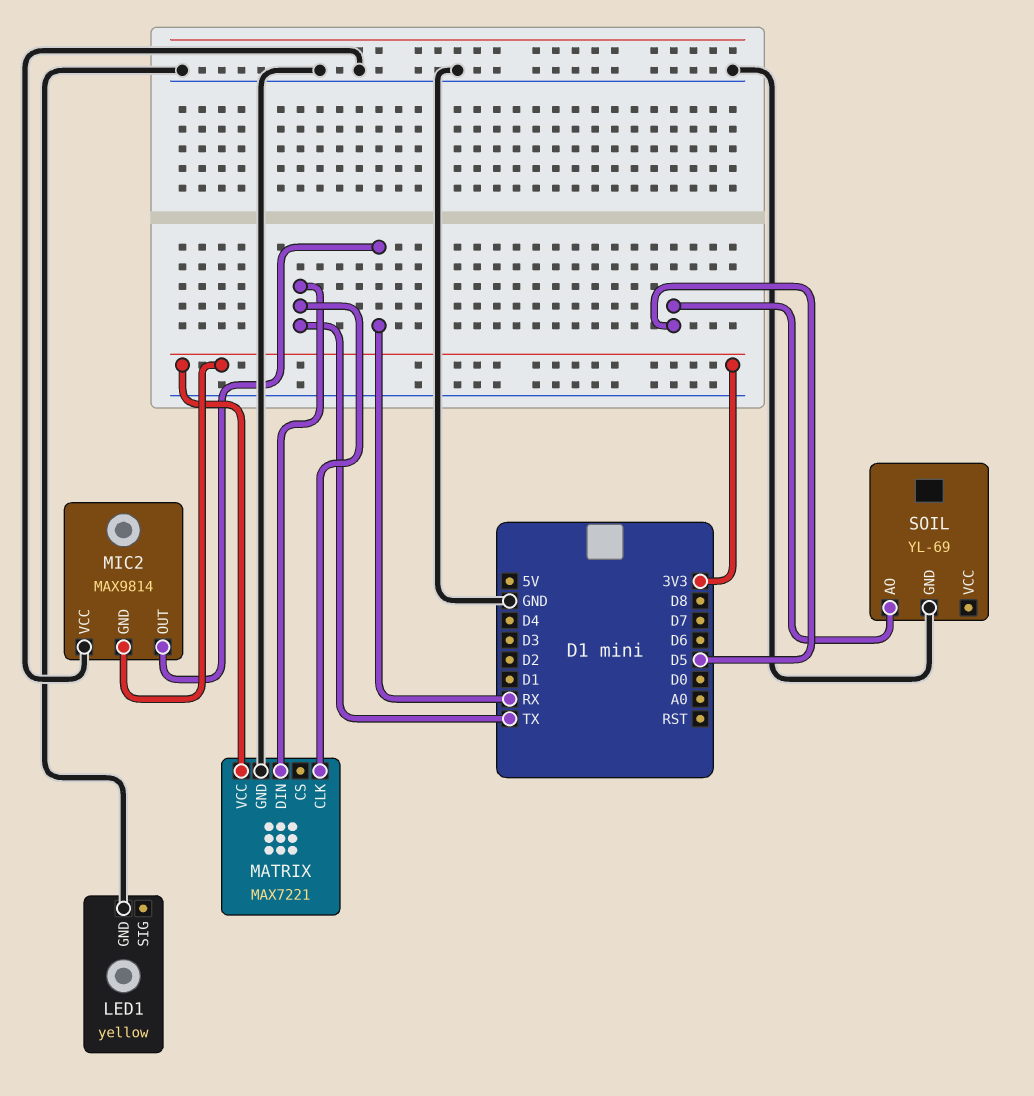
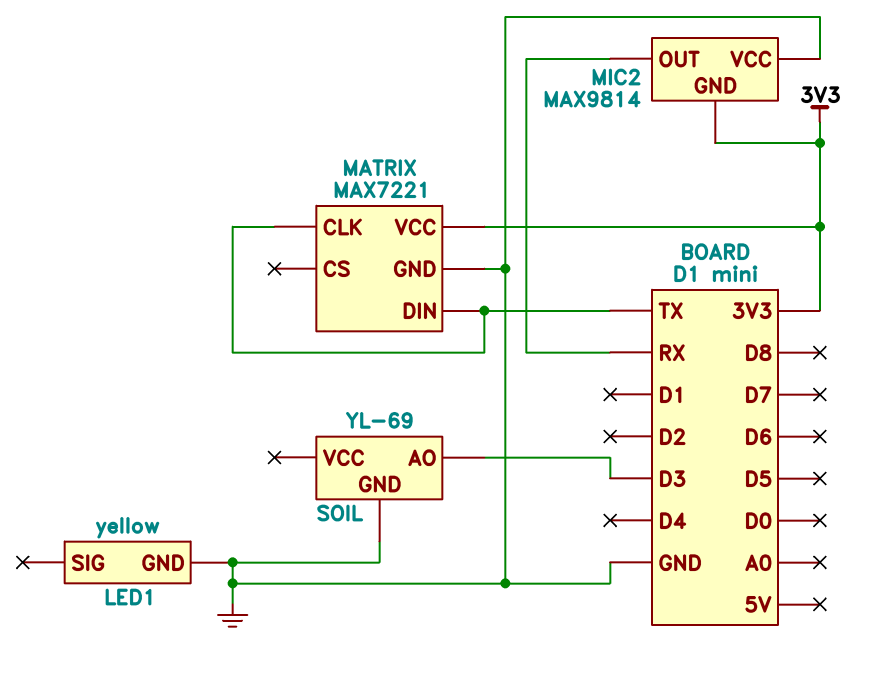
SOIL pin AO: D5 -> D3

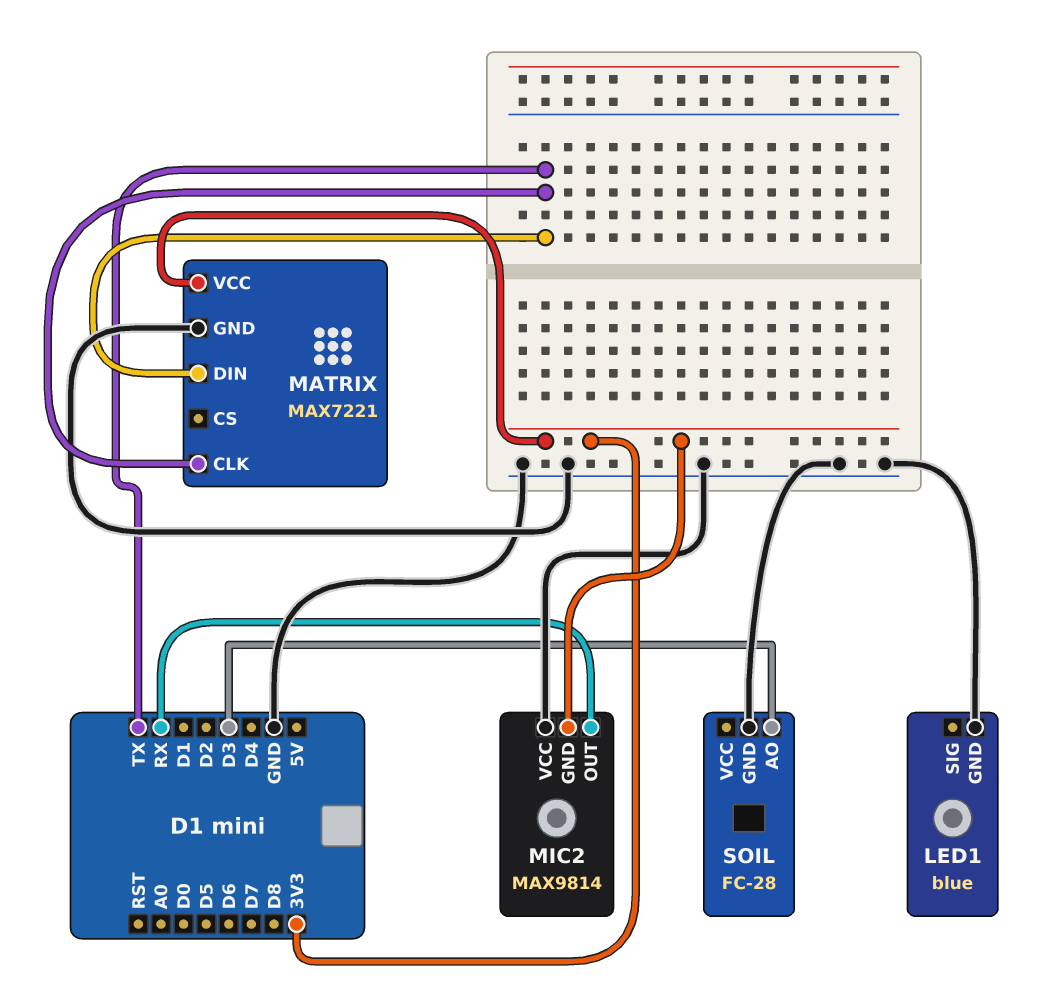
LED1: yellow -> blue
SOIL: YL-69 -> FC-28

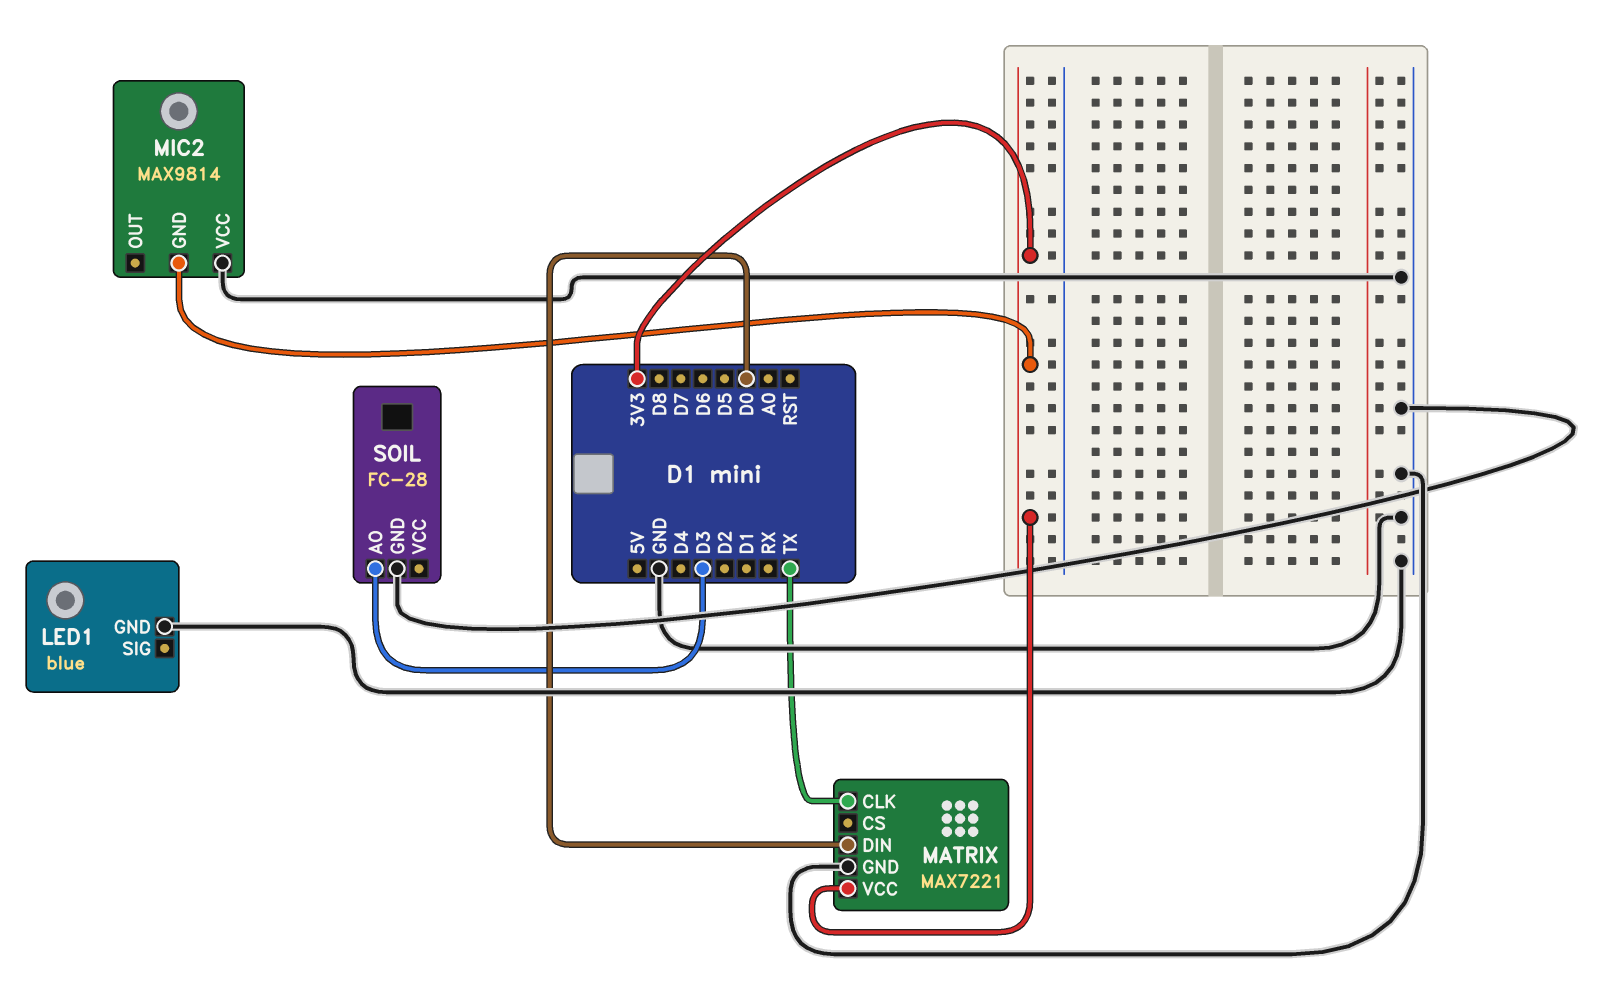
MATRIX pin DIN: TX -> D0
MIC2 pin OUT: RX -> none

